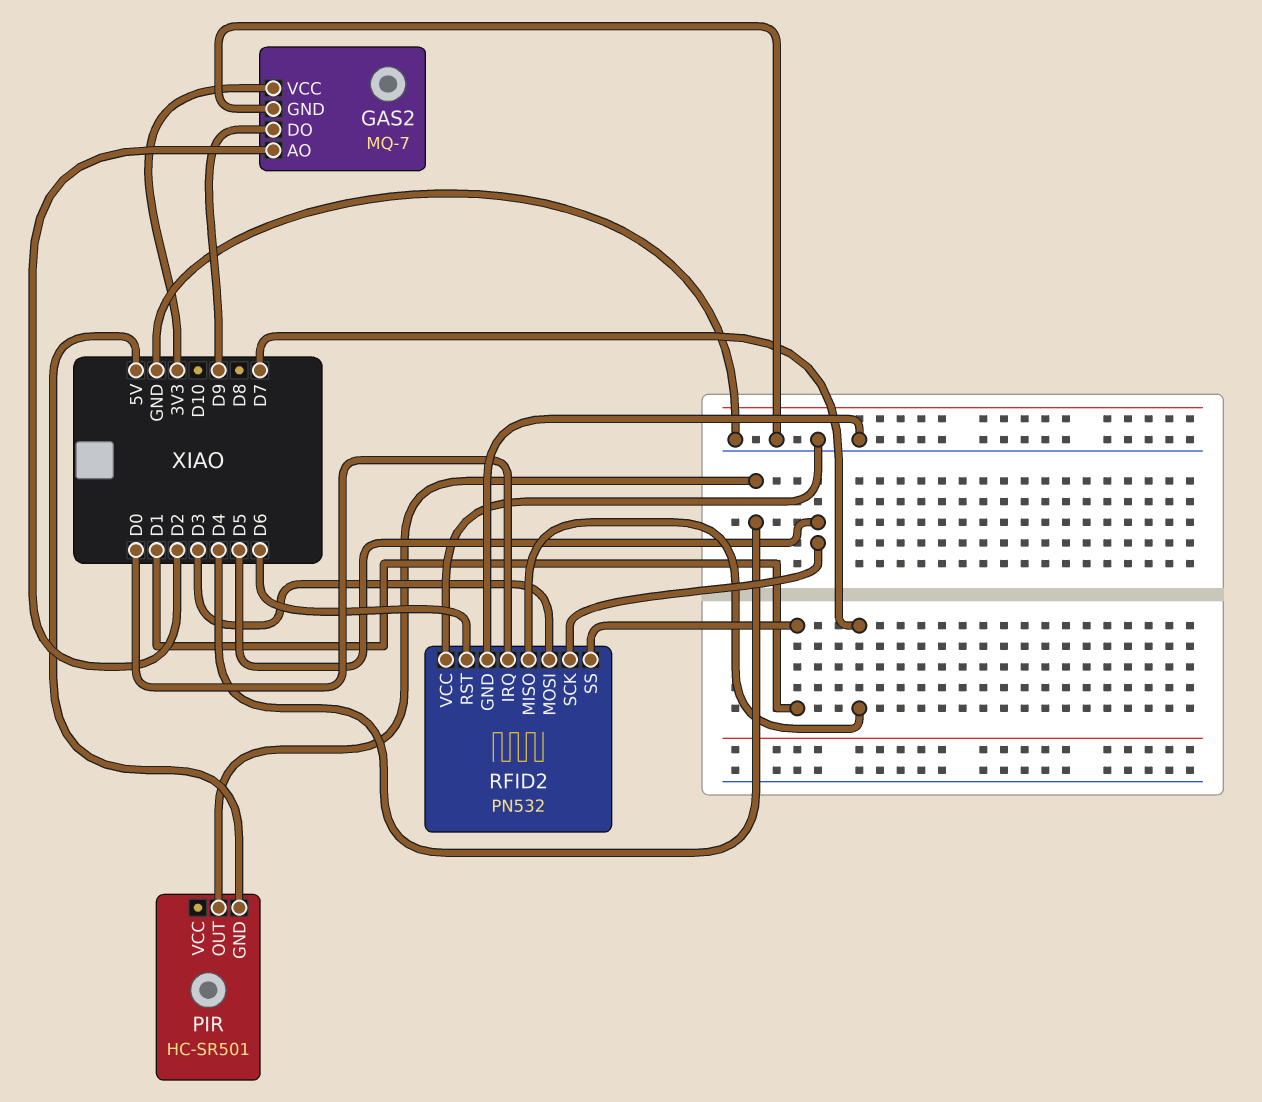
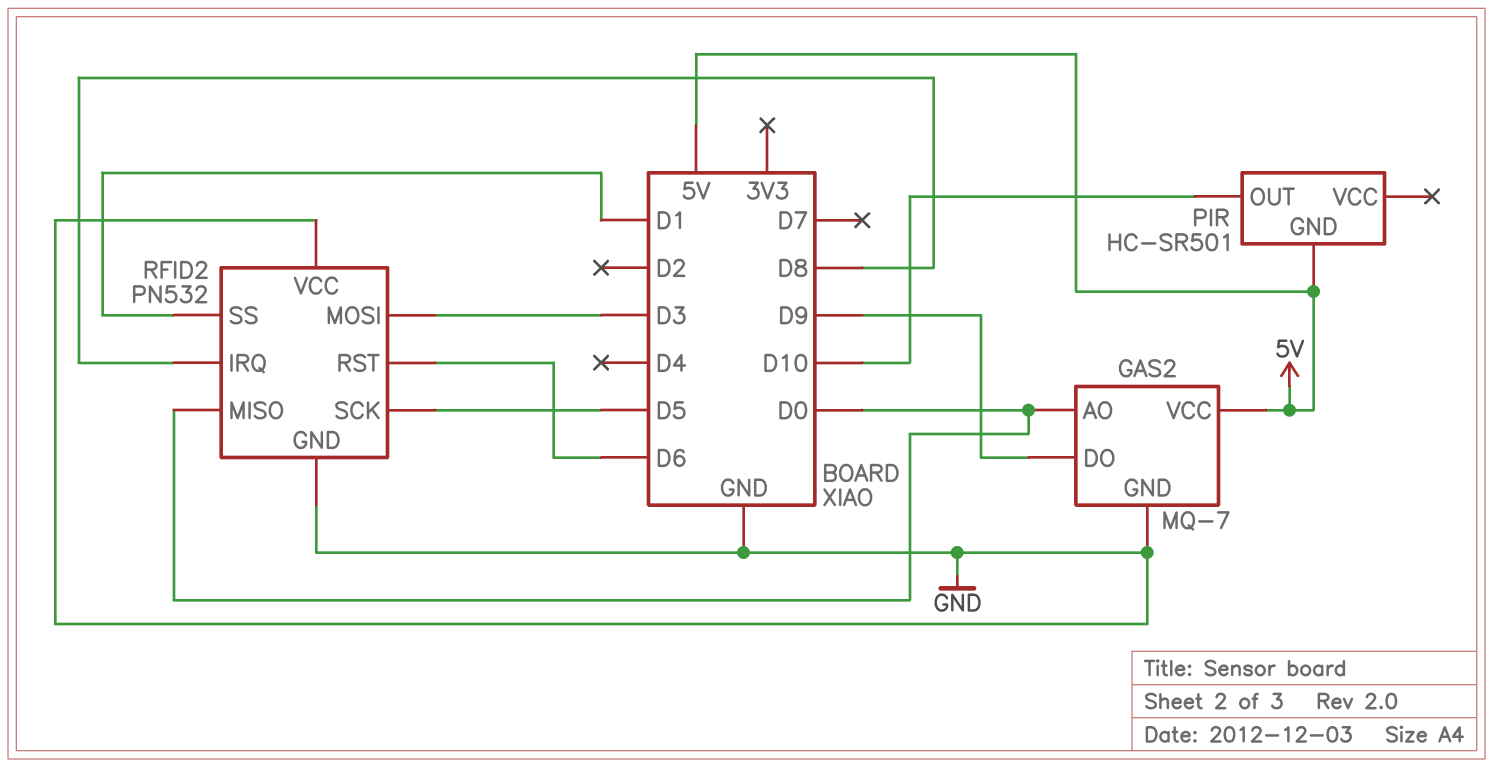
GAS2 pin AO: D2 -> D0
GAS2 pin VCC: 3V3 -> 5V
PIR pin OUT: D4 -> D10
RFID2 pin IRQ: D0 -> D8
RFID2 pin MISO: D7 -> D0

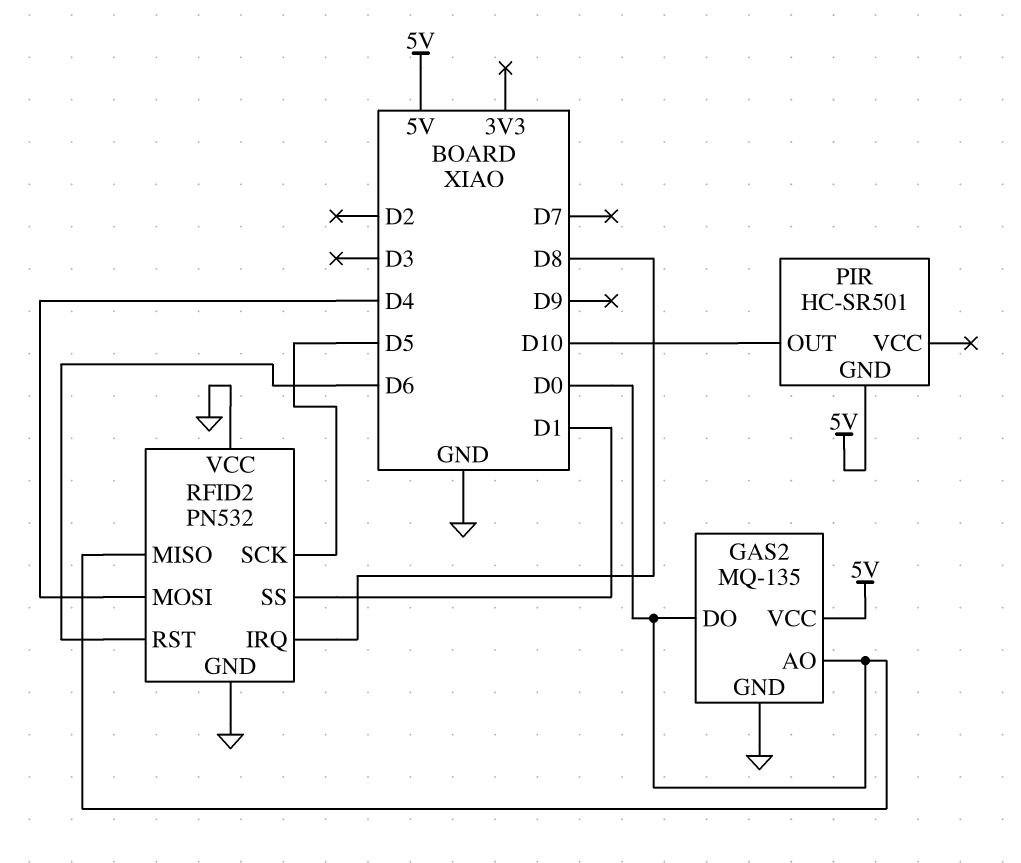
GAS2: MQ-7 -> MQ-135
GAS2 pin DO: D9 -> D0
RFID2 pin MOSI: D3 -> D4

